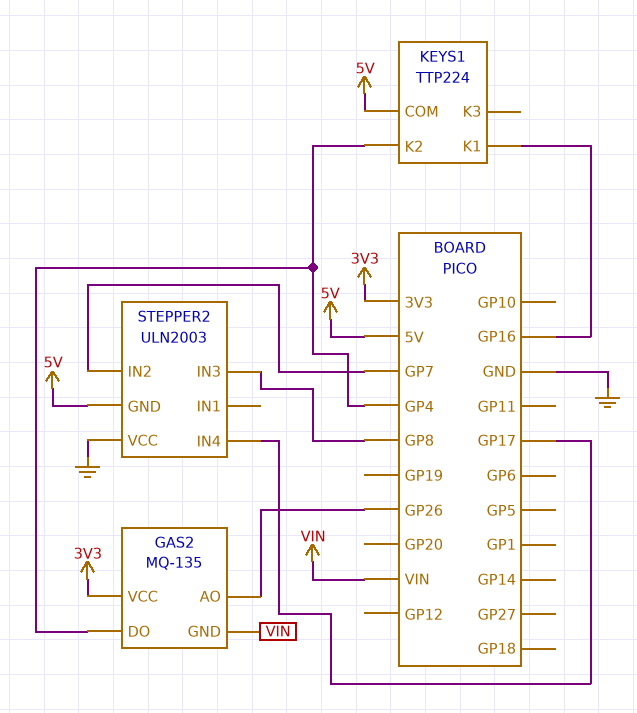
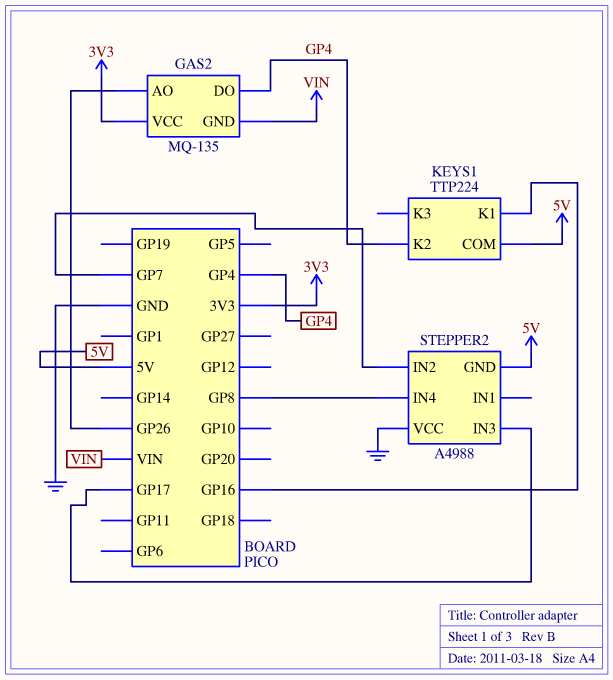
STEPPER2: ULN2003 -> A4988
STEPPER2 pin IN3: GP8 -> GP17
STEPPER2 pin IN4: GP17 -> GP8

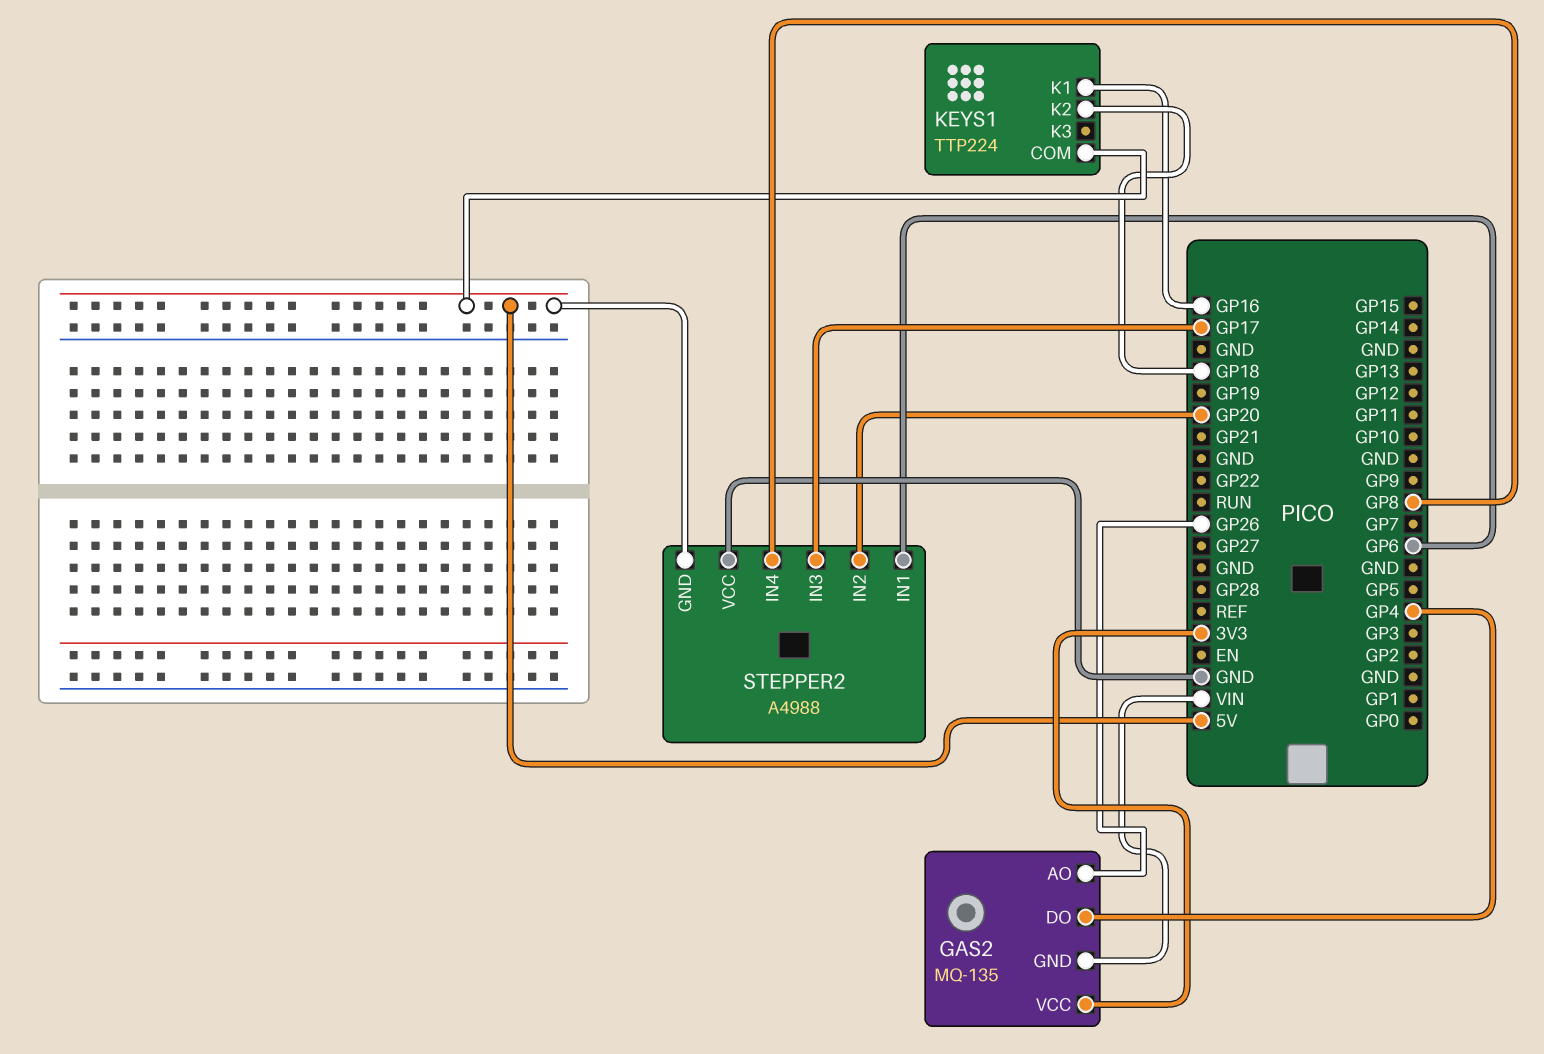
KEYS1 pin K2: GP4 -> GP18
STEPPER2 pin IN1: none -> GP6
STEPPER2 pin IN2: GP7 -> GP20

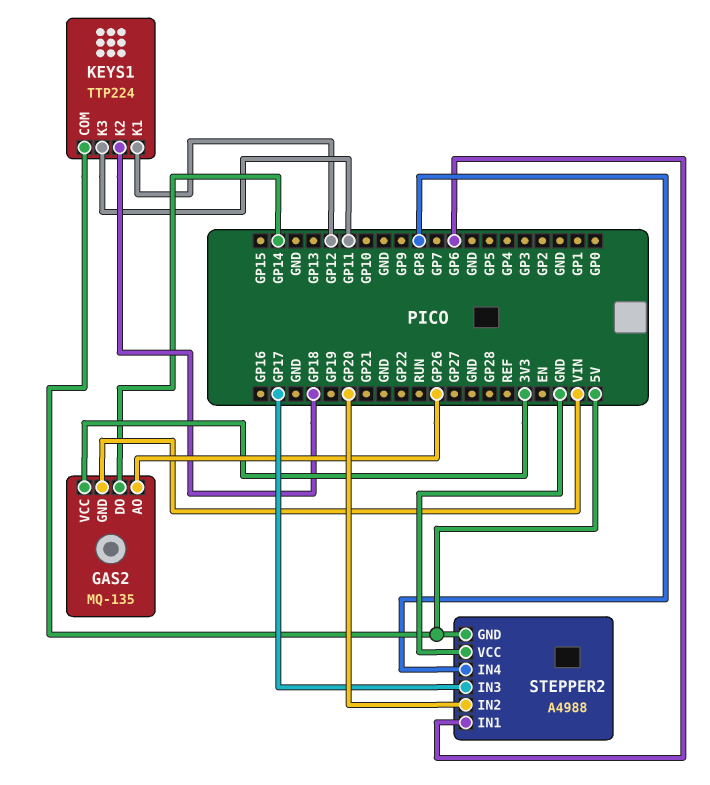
GAS2 pin DO: GP4 -> GP14
KEYS1 pin K1: GP16 -> GP12
KEYS1 pin K3: none -> GP11

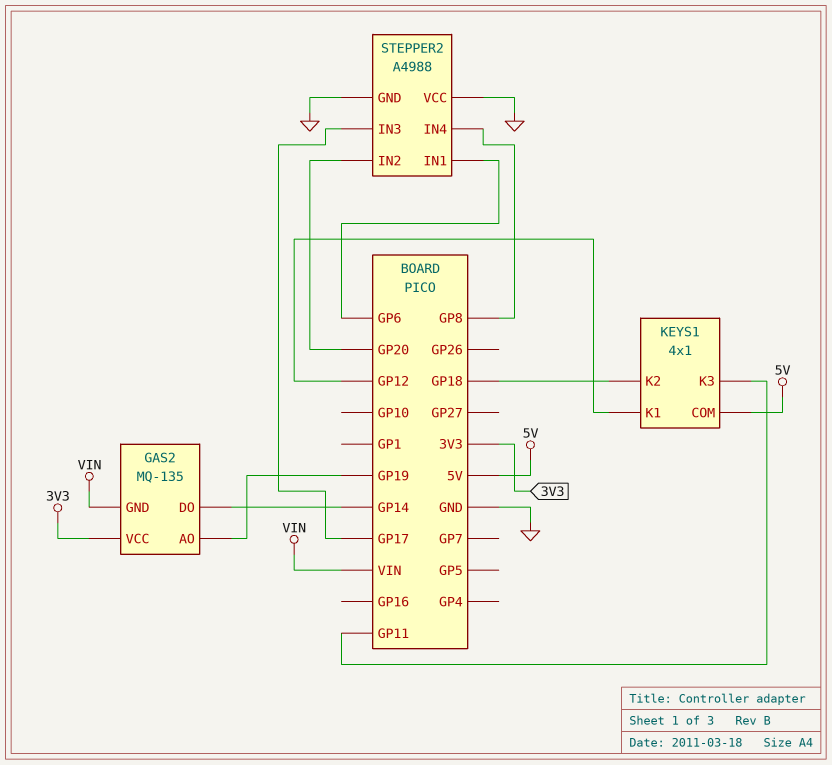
GAS2 pin AO: GP26 -> GP19
KEYS1: TTP224 -> 4x1
STEPPER2 pin GND: 5V -> GND

